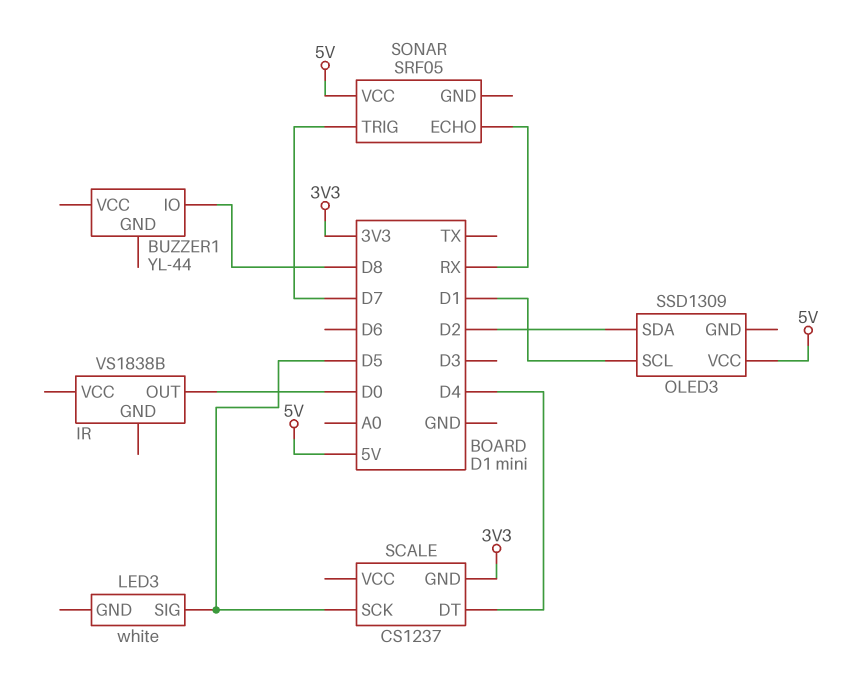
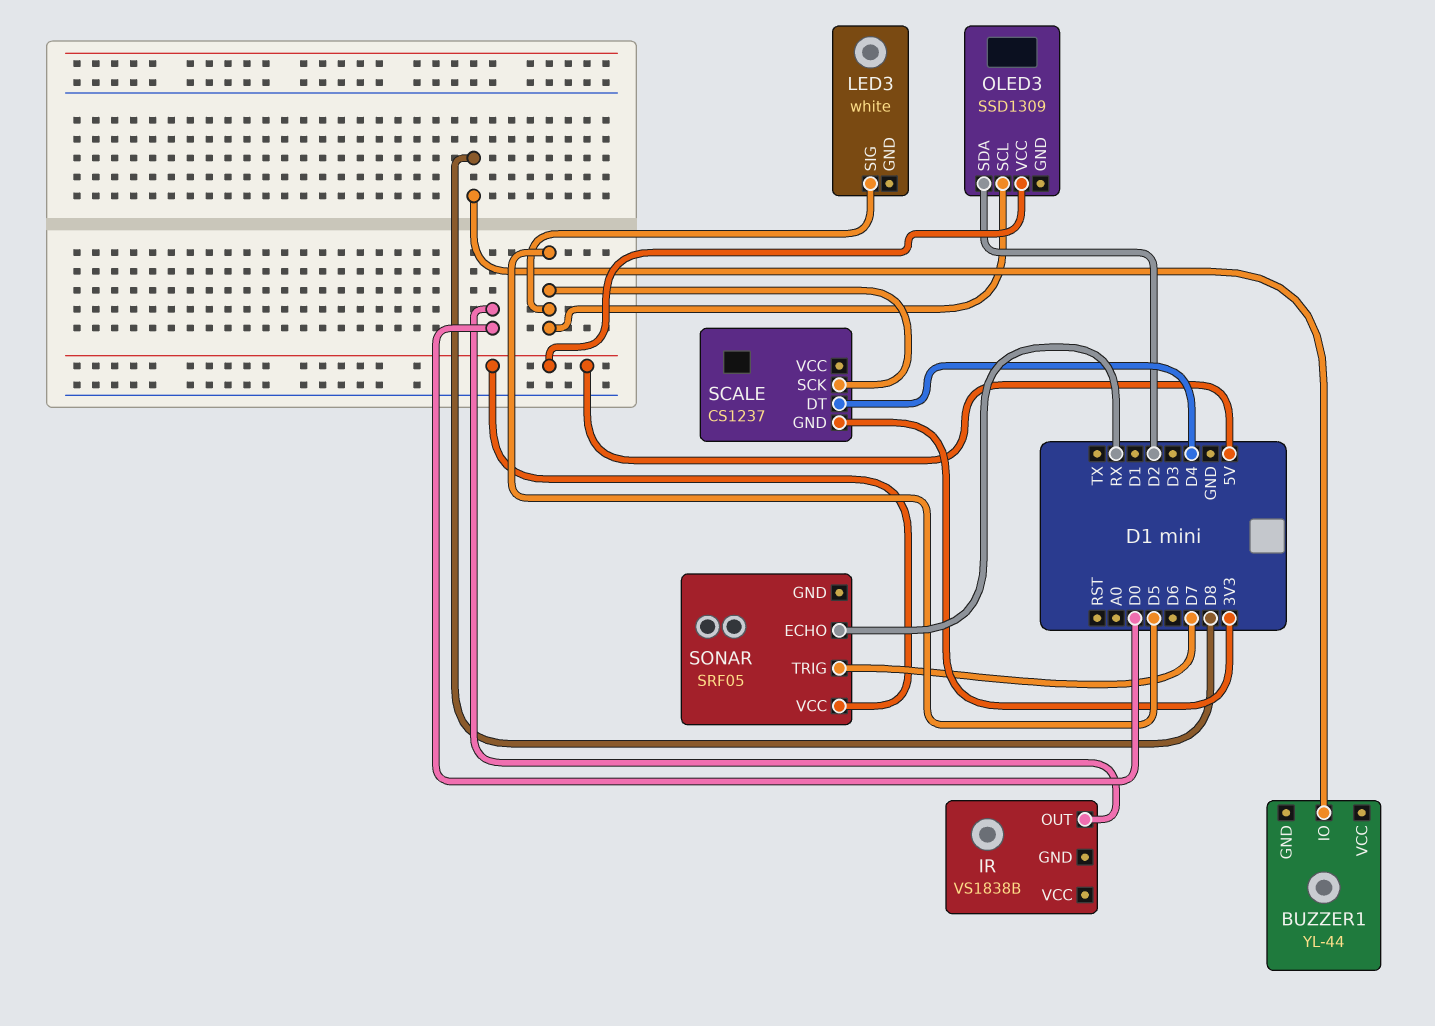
OLED3 pin SCL: D1 -> D5

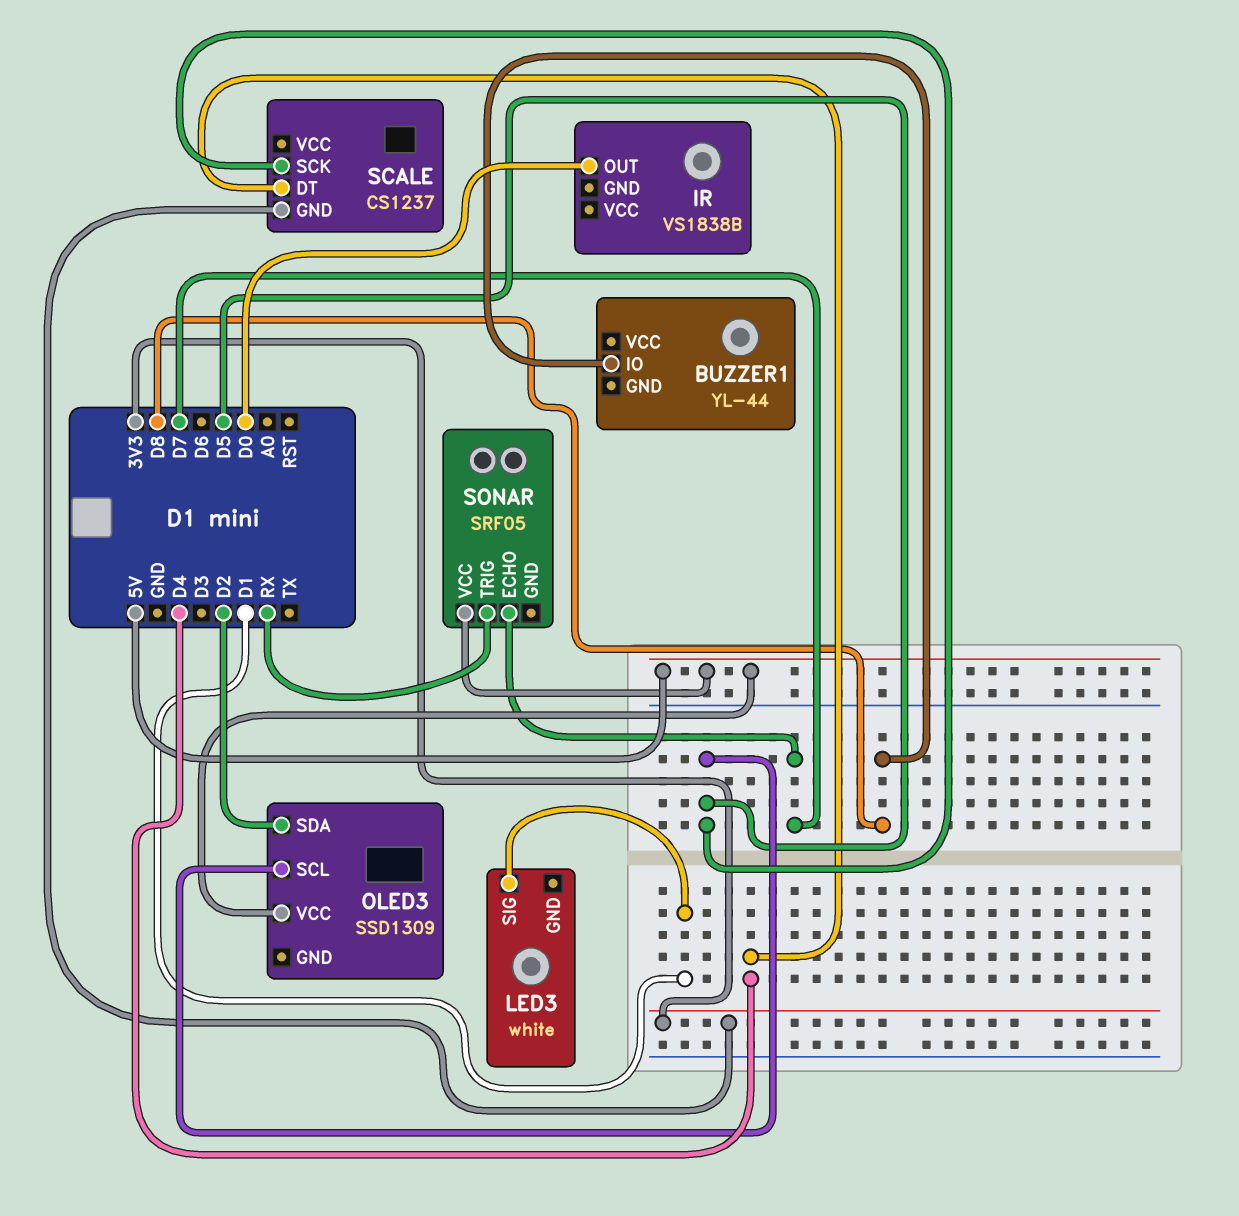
LED3 pin SIG: D5 -> D1
SONAR pin ECHO: RX -> D7
SONAR pin TRIG: D7 -> RX

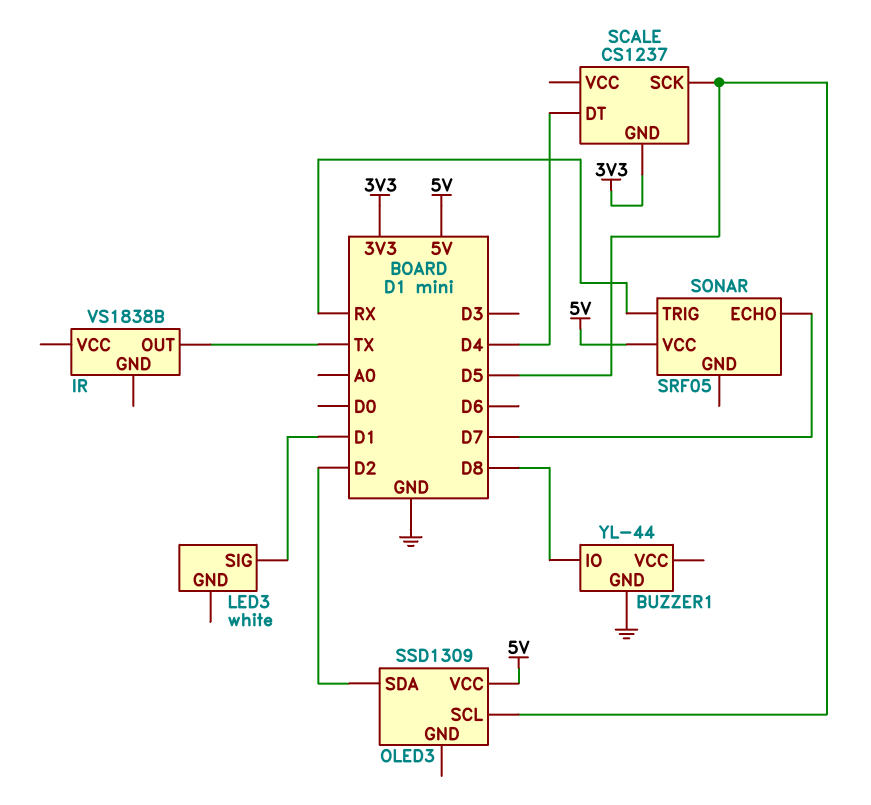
BUZZER1 pin GND: none -> GND
IR pin OUT: D0 -> TX

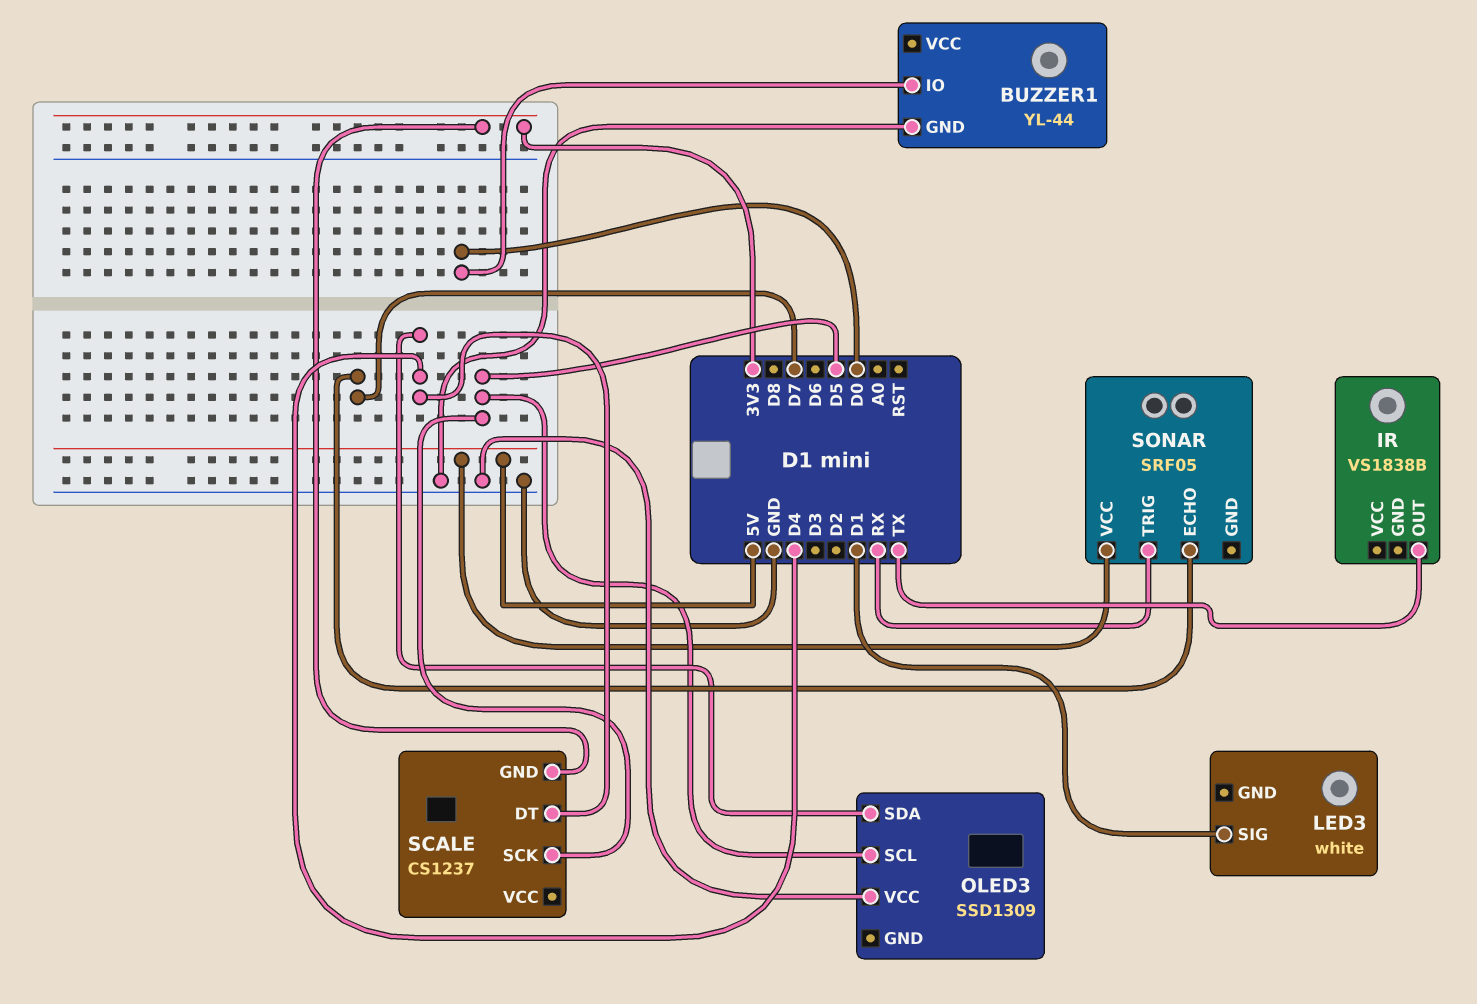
BUZZER1 pin IO: D8 -> D0
OLED3 pin SDA: D2 -> D4
OLED3 pin VCC: 5V -> GND

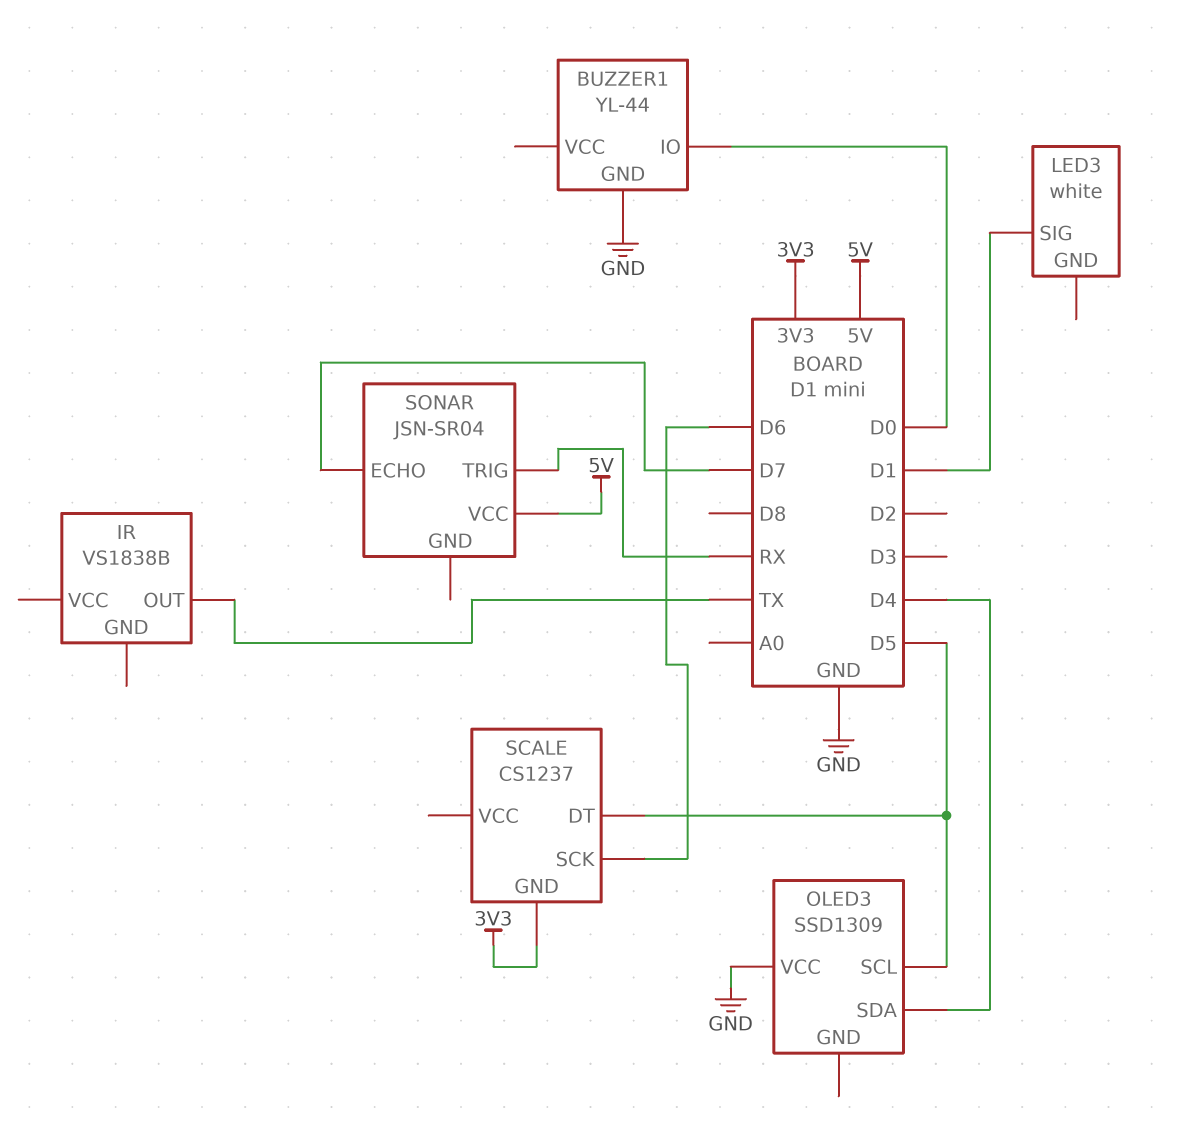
SCALE pin DT: D4 -> D5
SCALE pin SCK: D5 -> D6
SONAR: SRF05 -> JSN-SR04

